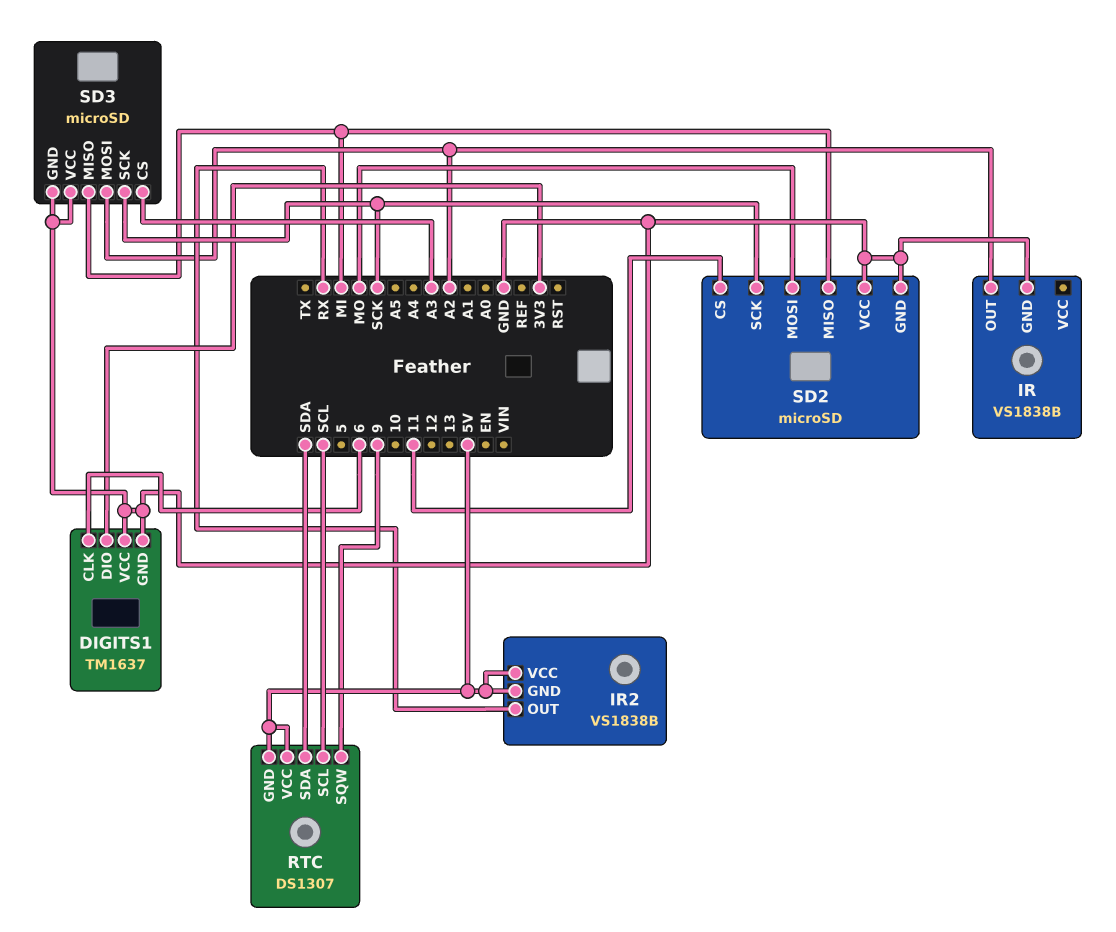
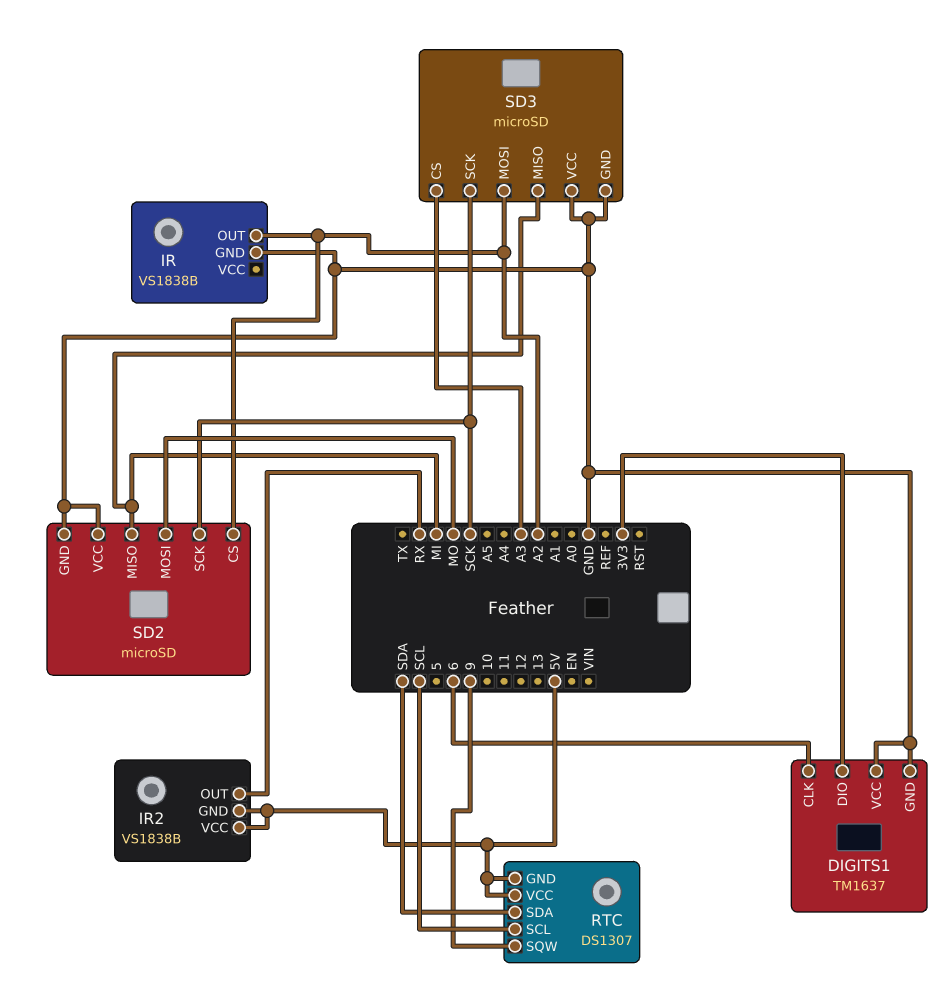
SD2 pin CS: 11 -> A2

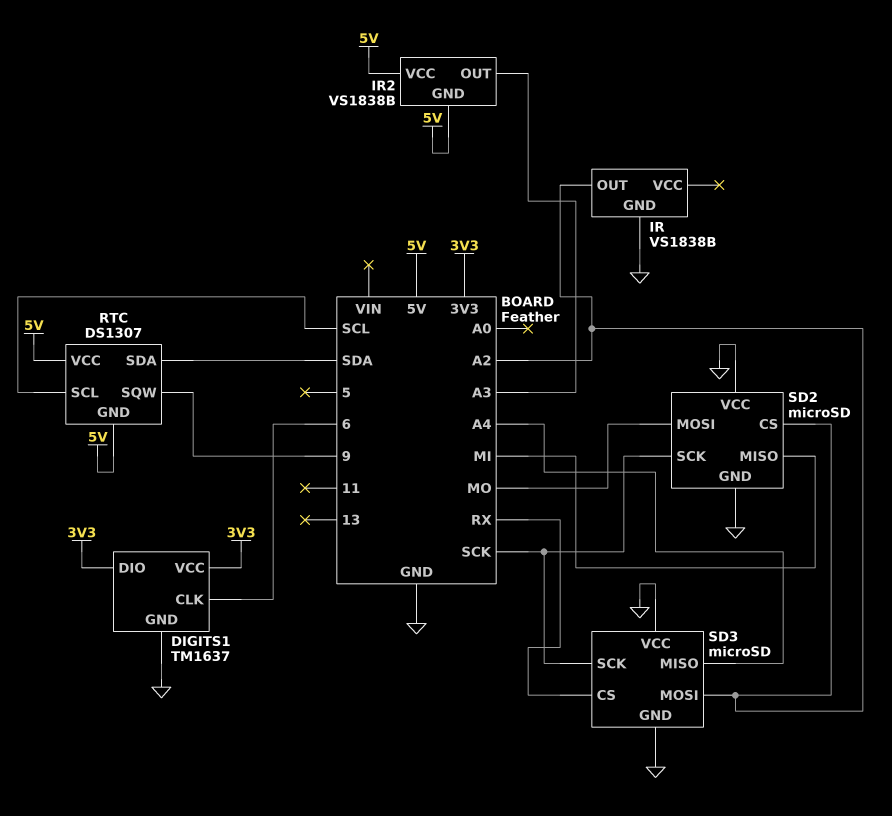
DIGITS1 pin VCC: GND -> 3V3
IR2 pin OUT: RX -> A3
SD3 pin CS: A3 -> RX
SD3 pin MISO: MI -> A4

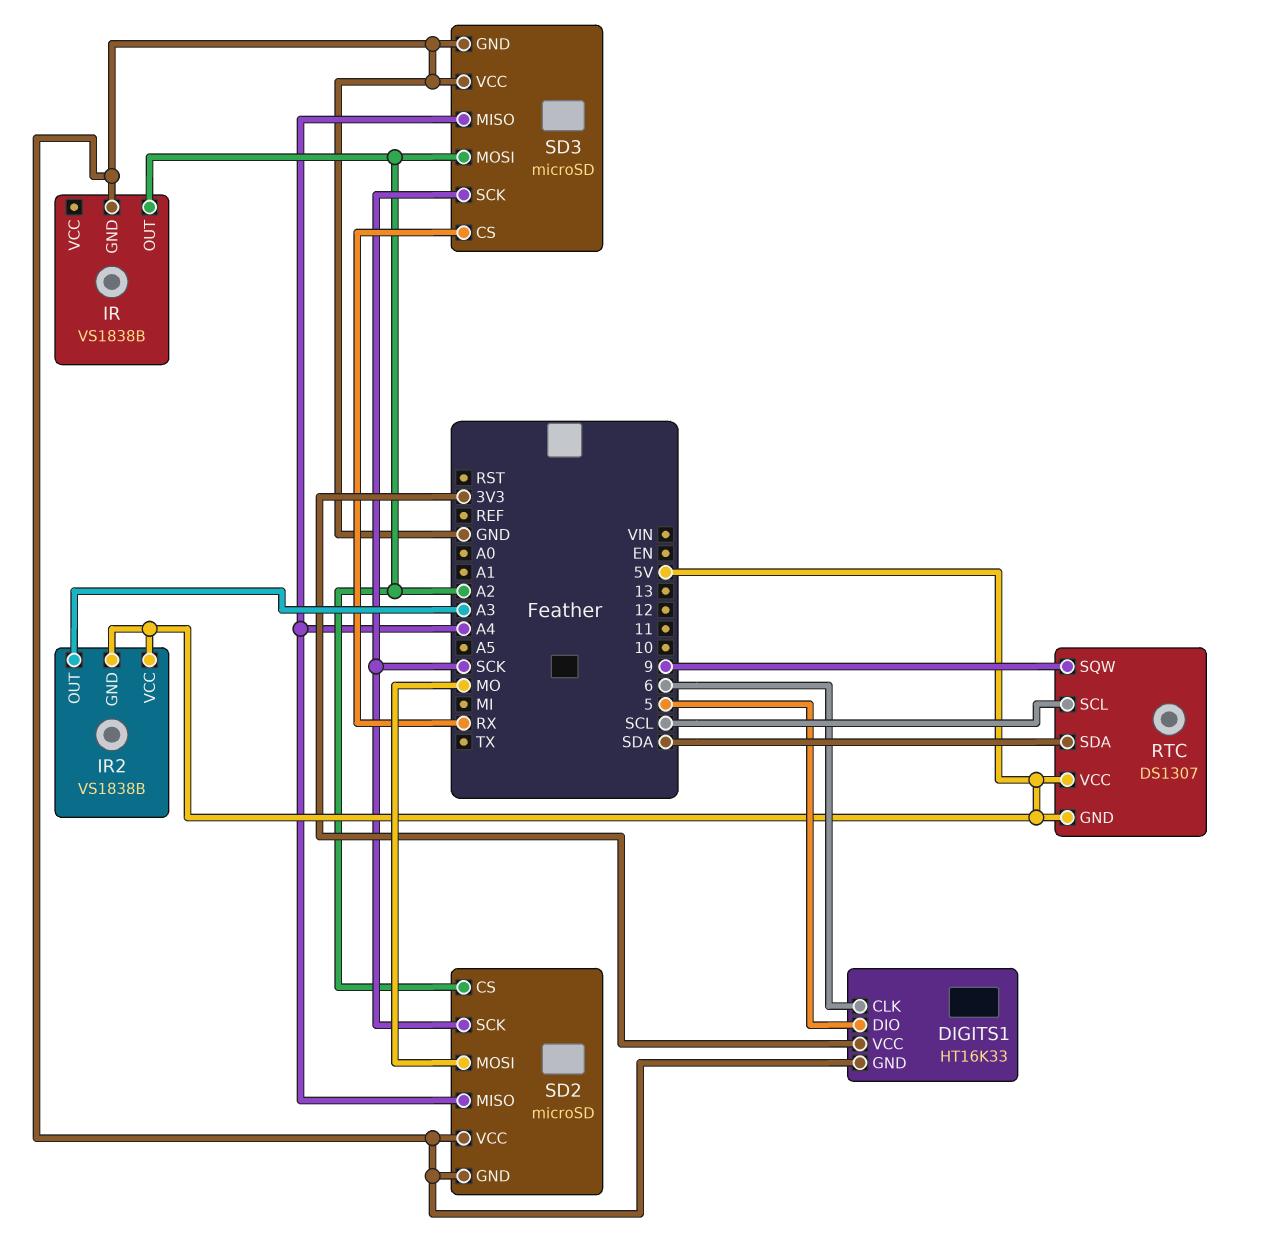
DIGITS1: TM1637 -> HT16K33
DIGITS1 pin DIO: 3V3 -> 5
SD2 pin MISO: MI -> A4

